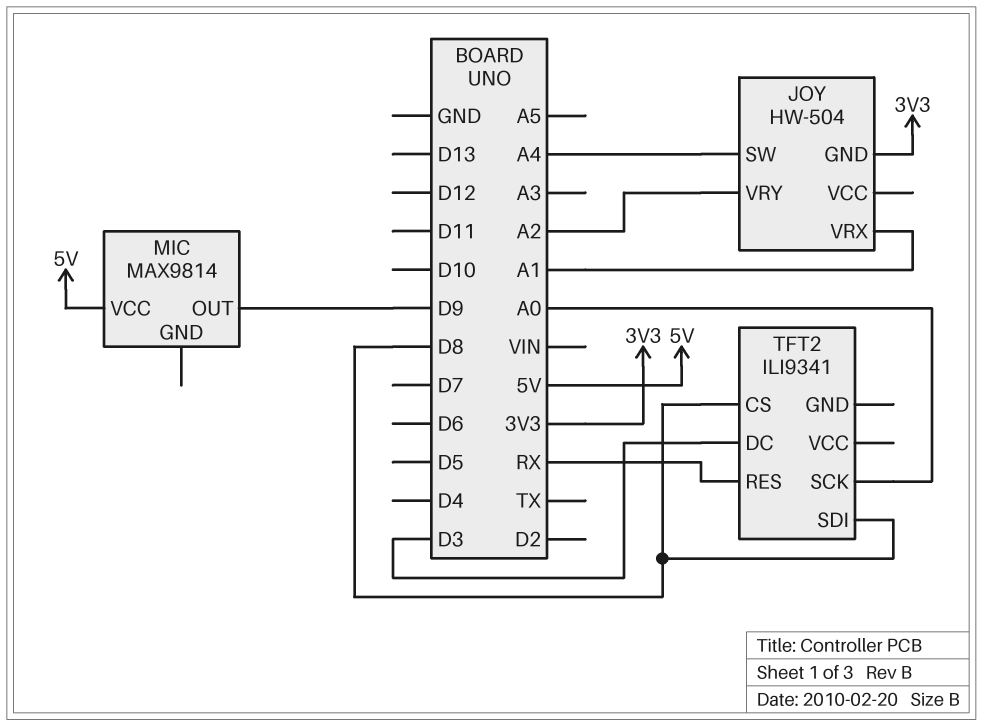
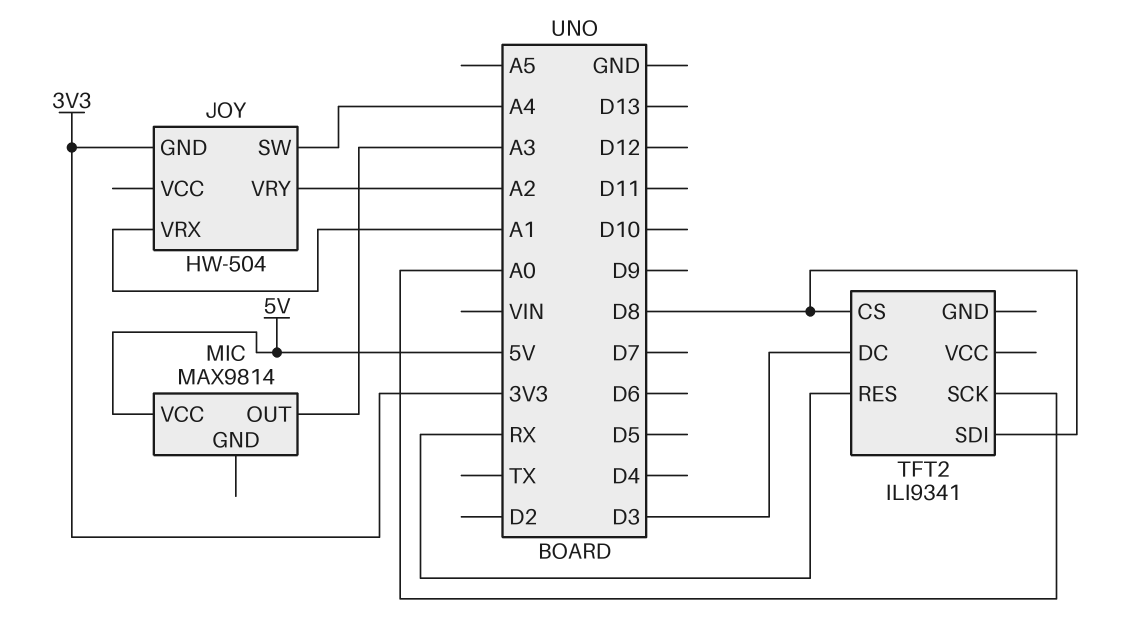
MIC pin OUT: D9 -> A3

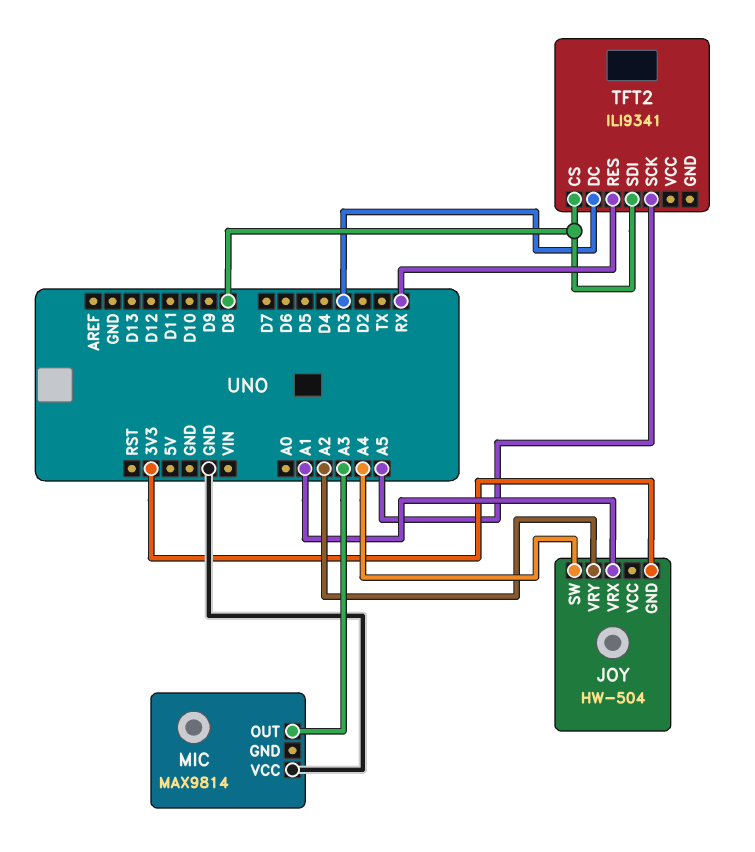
MIC pin VCC: 5V -> GND
TFT2 pin SCK: A0 -> A5

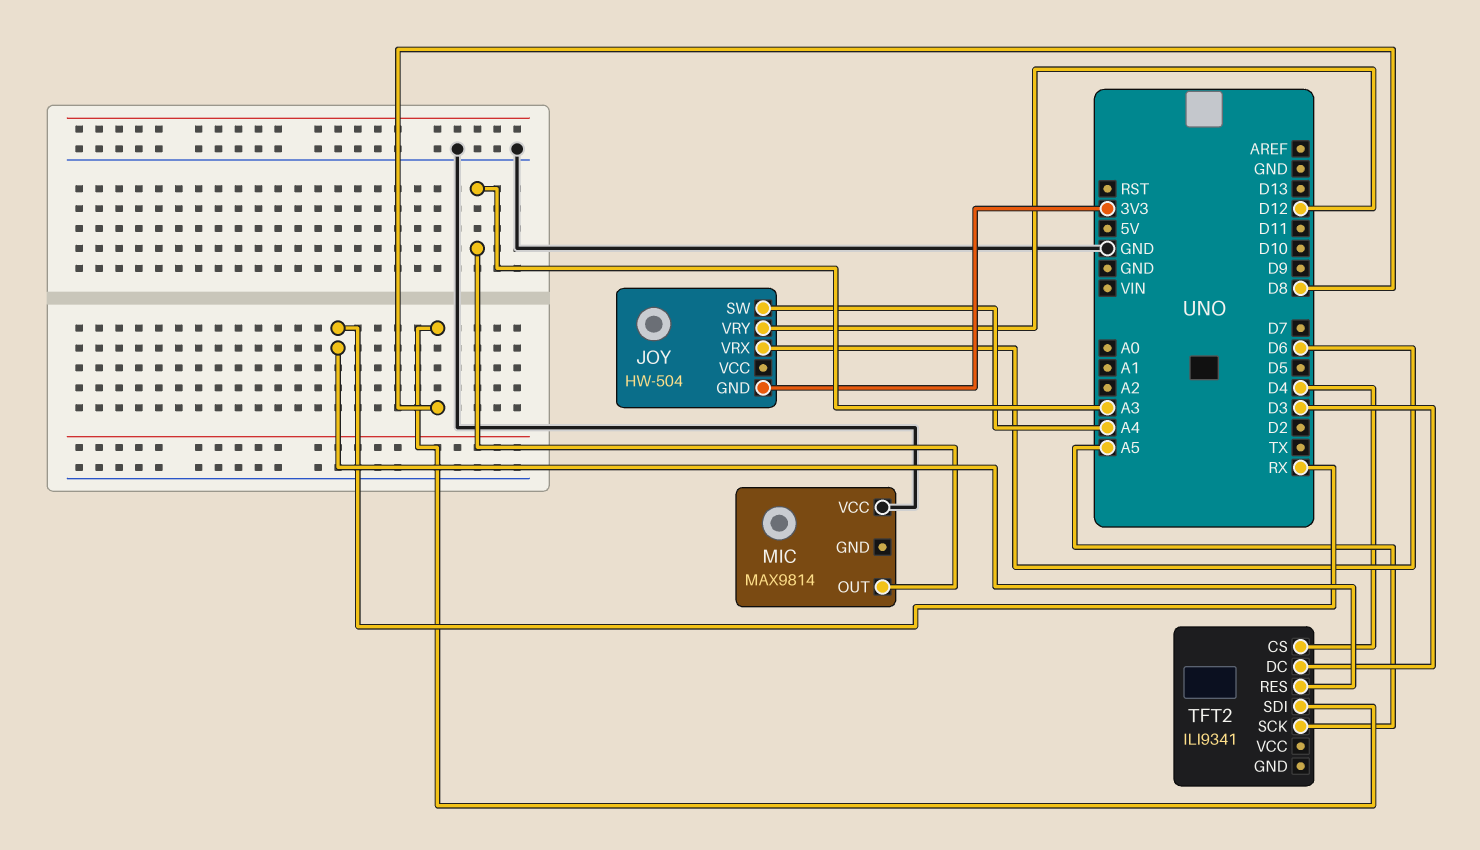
JOY pin VRX: A1 -> D6
JOY pin VRY: A2 -> D12
TFT2 pin CS: D8 -> D4

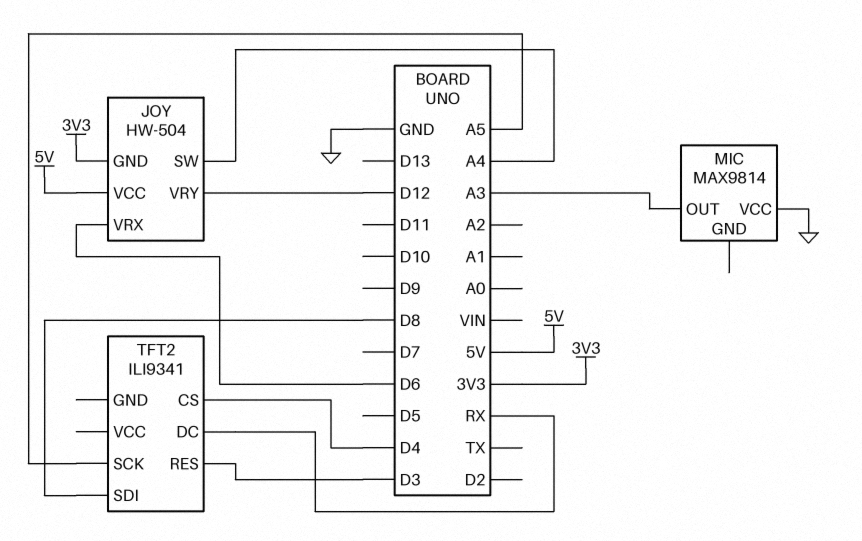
JOY pin VCC: none -> 5V
TFT2 pin DC: D3 -> RX
TFT2 pin RES: RX -> D3

